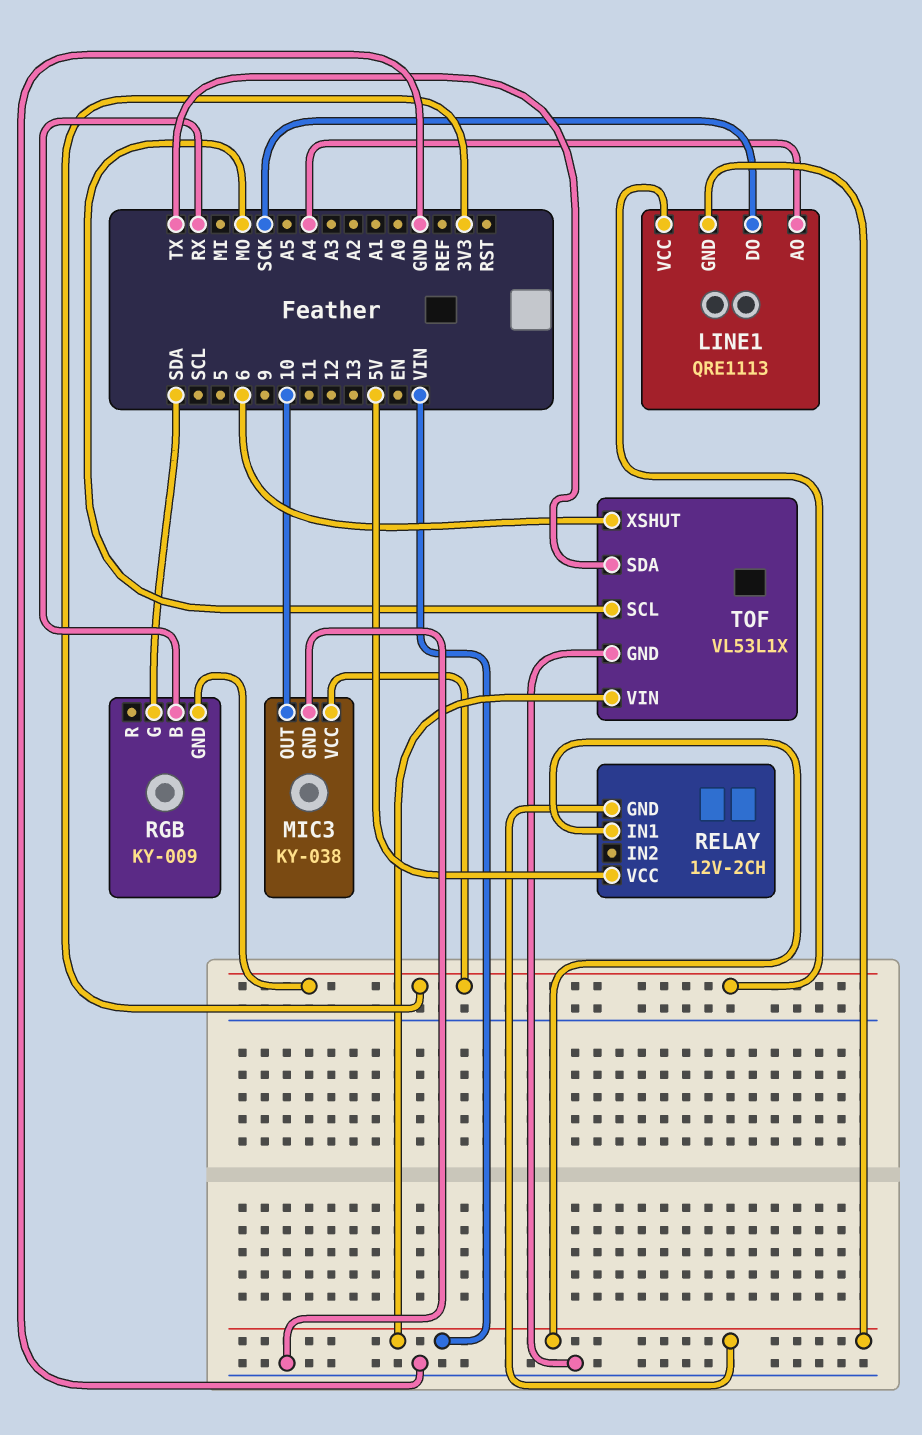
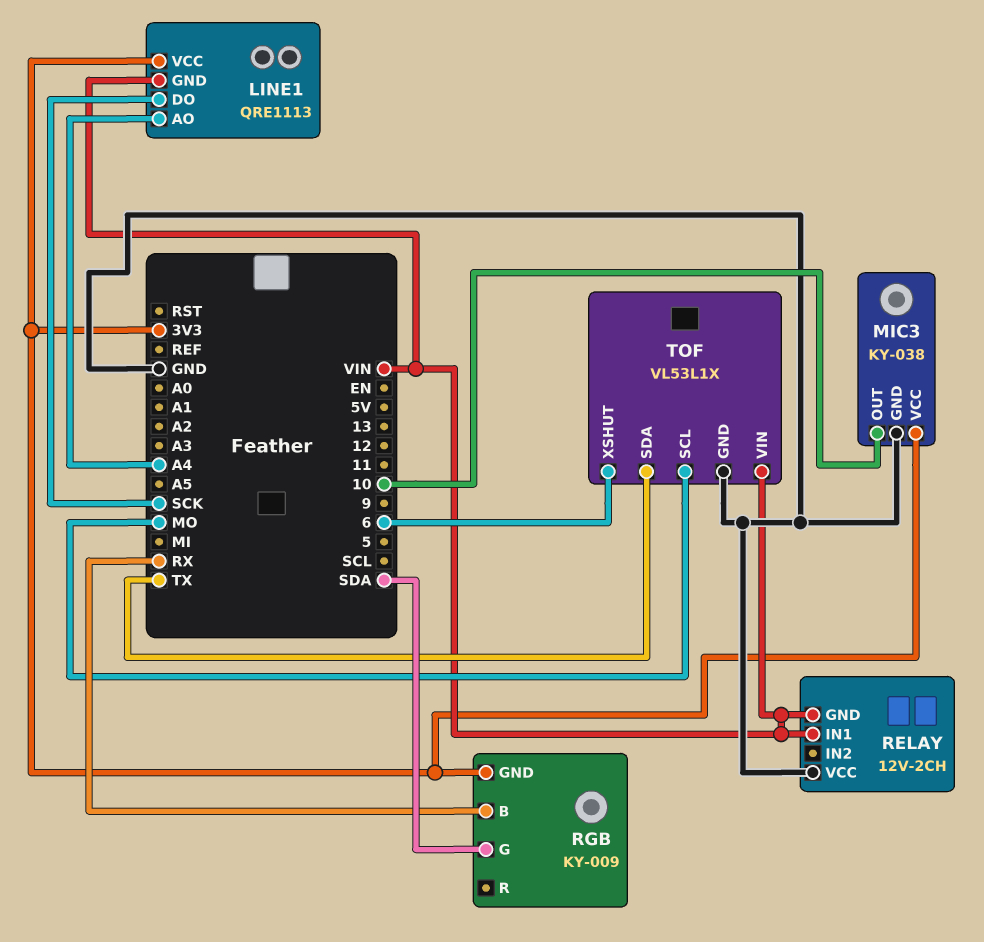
RELAY pin VCC: 5V -> GND

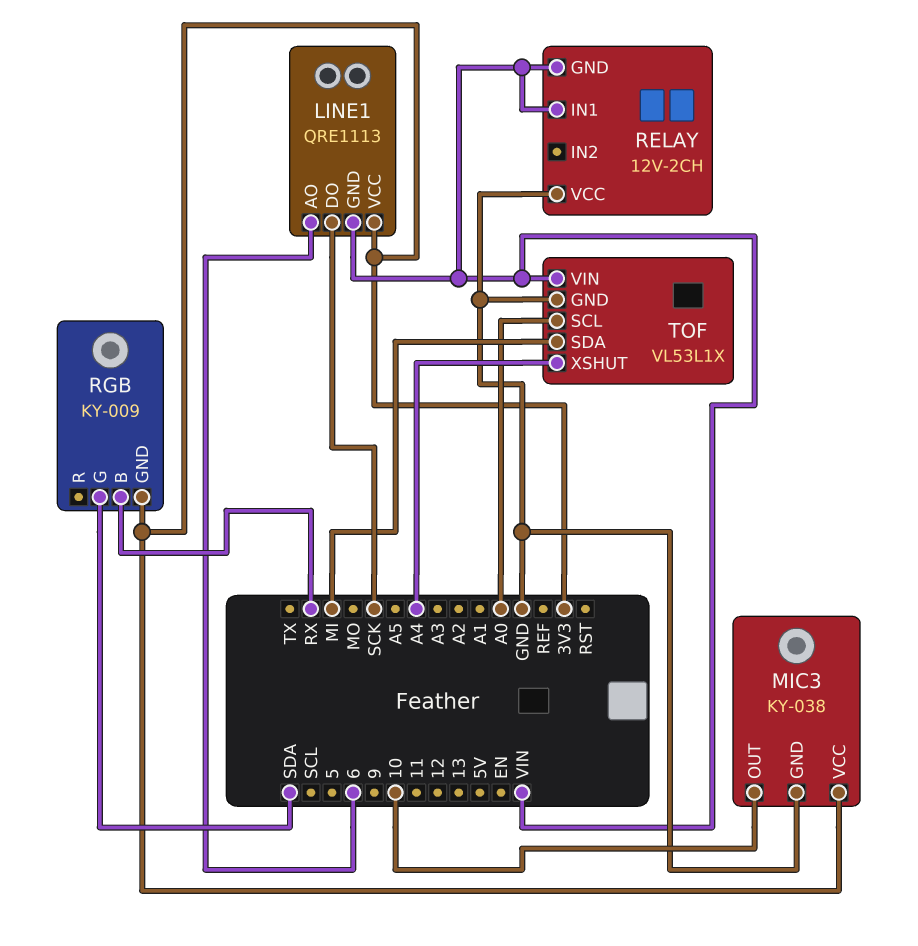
LINE1 pin AO: A4 -> 6
TOF pin SCL: MO -> A0
TOF pin SDA: TX -> MI
TOF pin XSHUT: 6 -> A4

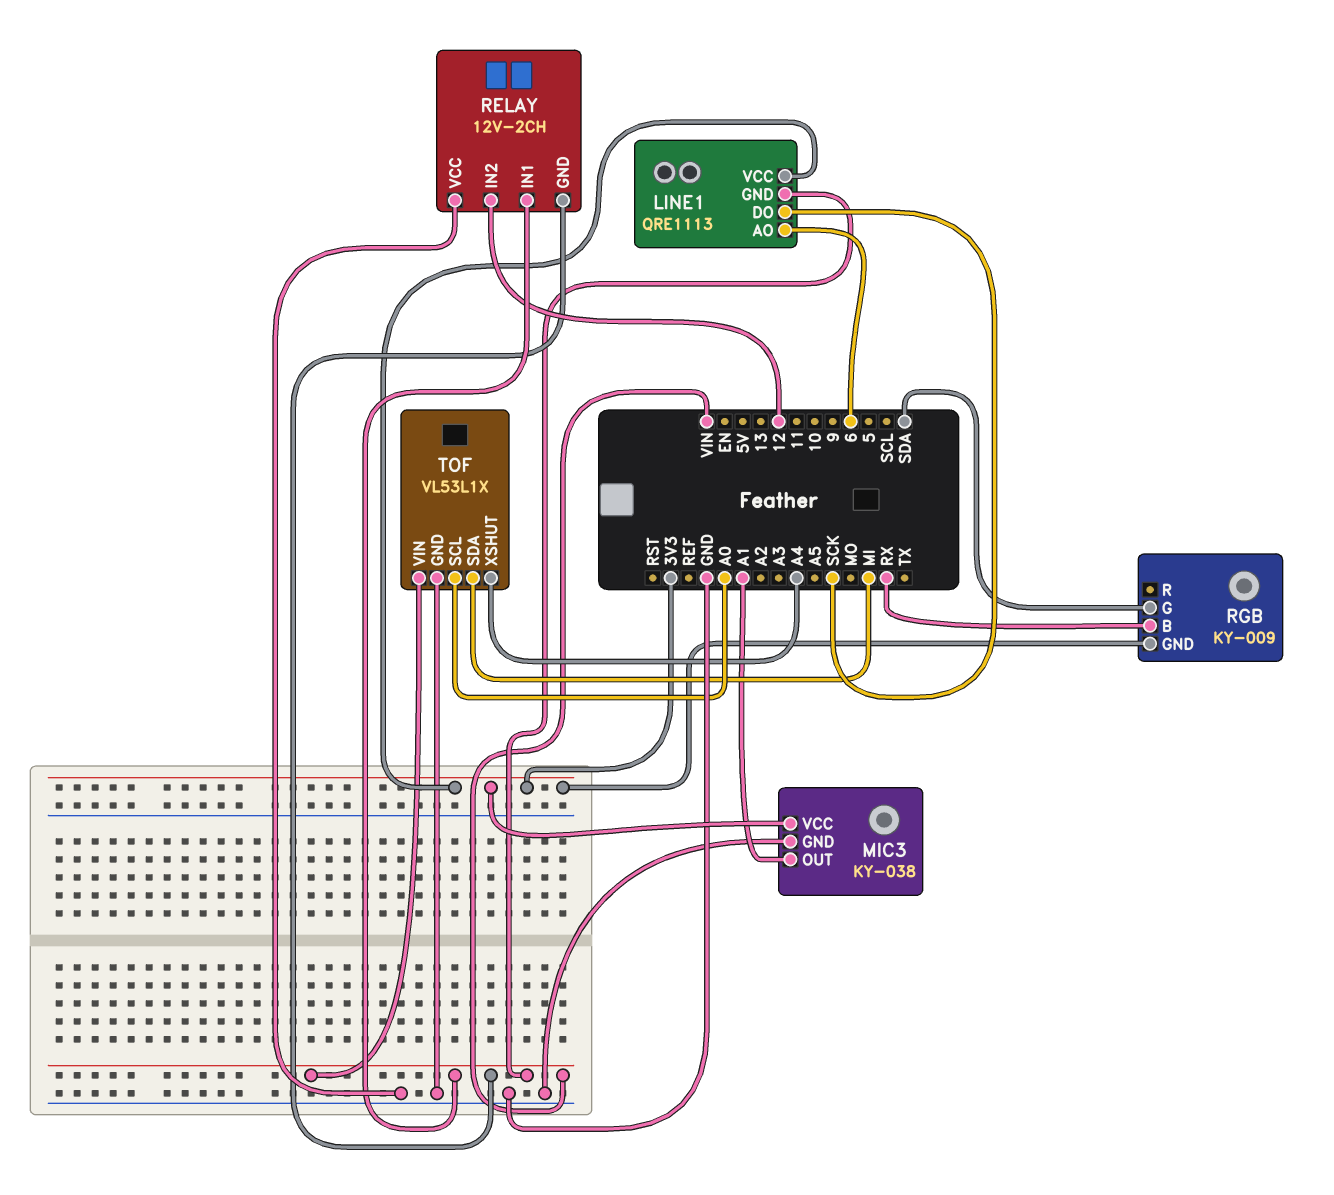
MIC3 pin OUT: 10 -> A1
RELAY pin IN2: none -> 12

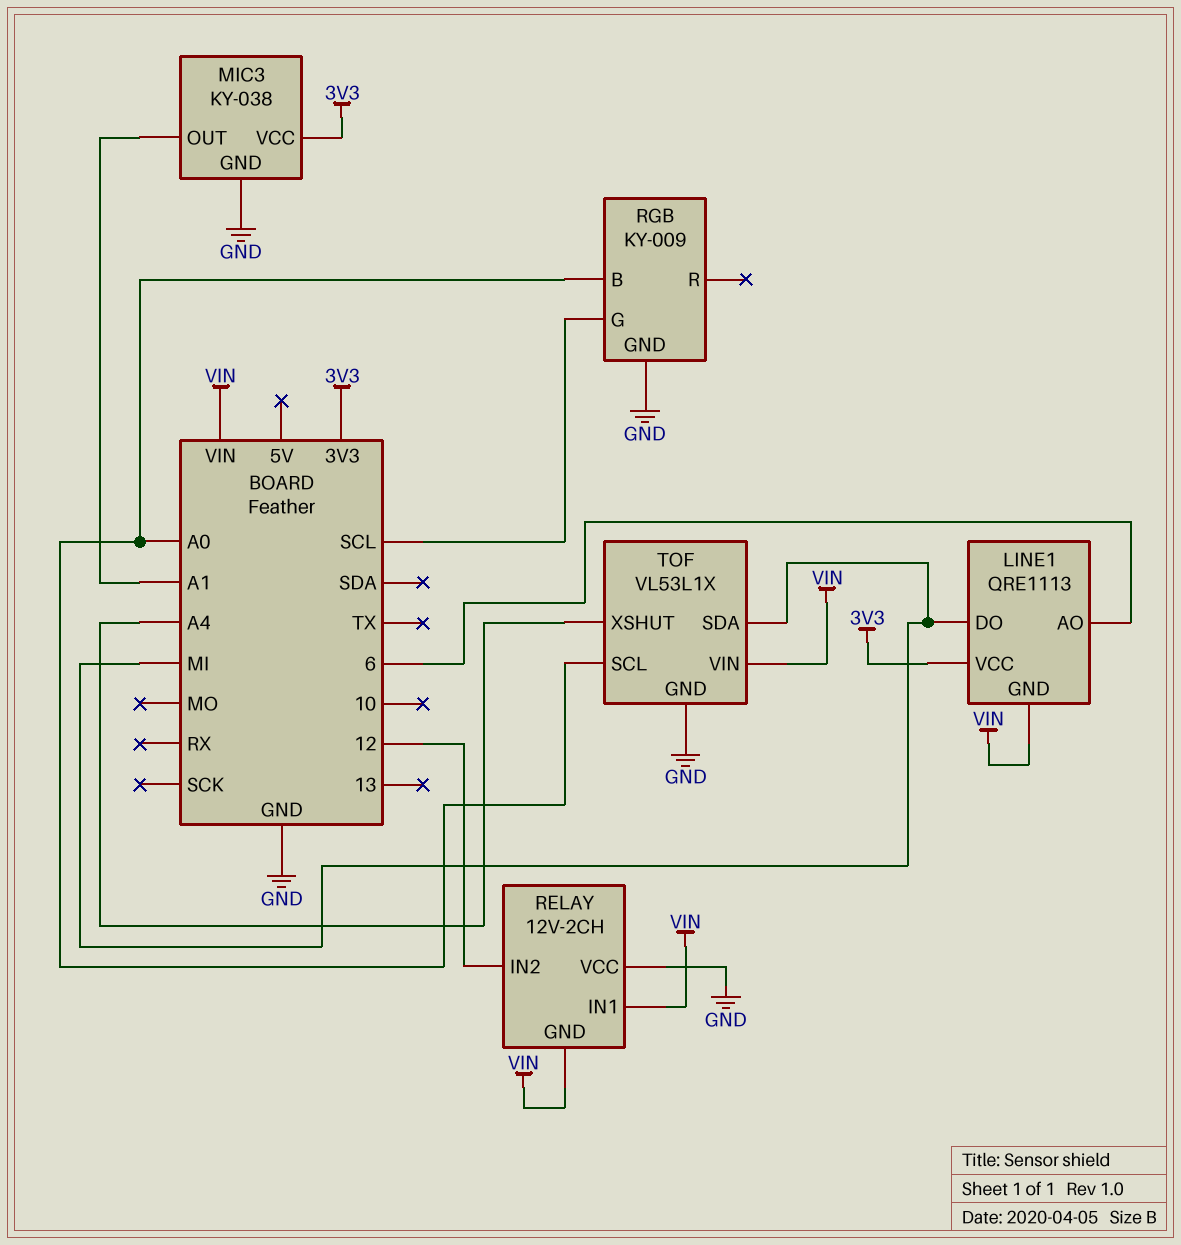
LINE1 pin DO: SCK -> MI
RGB pin B: RX -> A0
RGB pin G: SDA -> SCL
RGB pin GND: 3V3 -> GND

